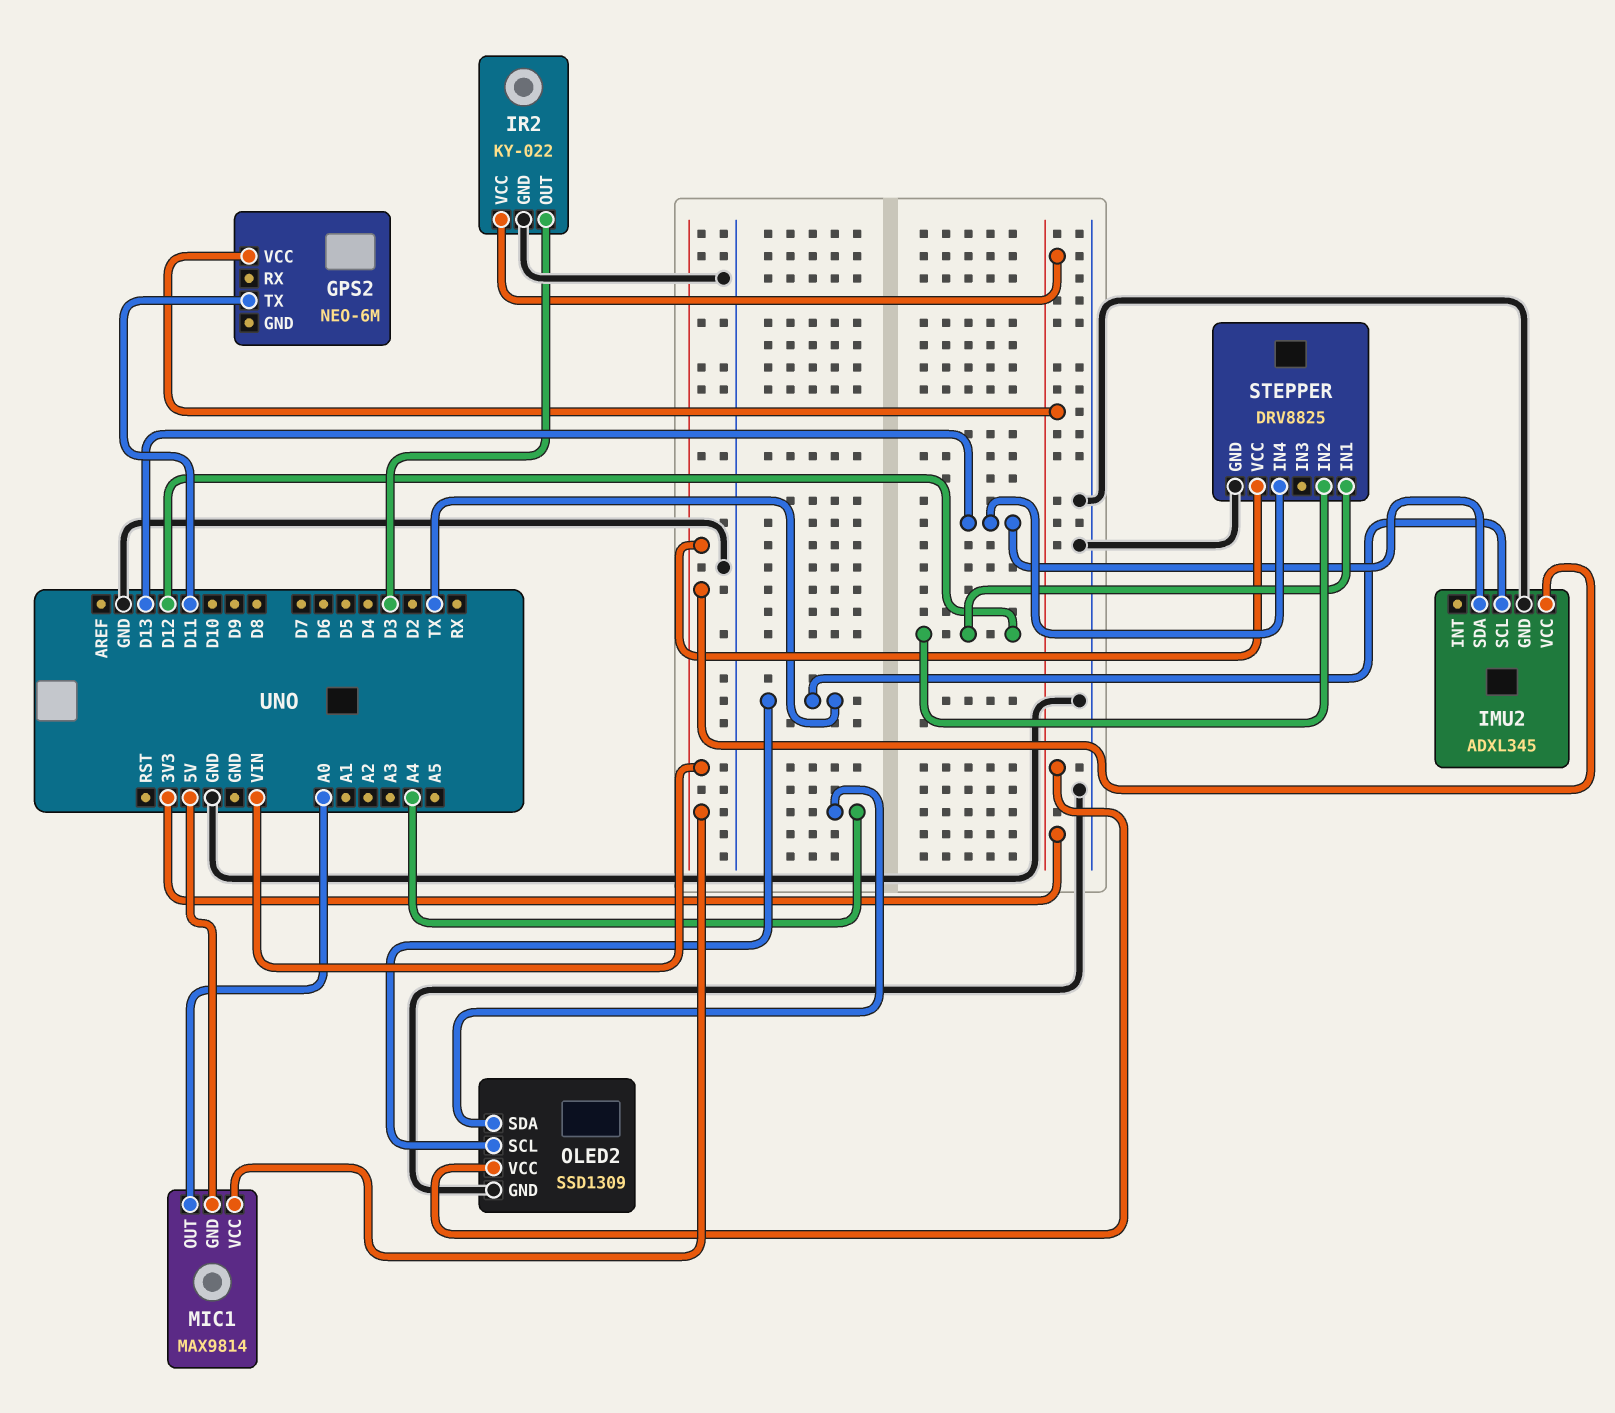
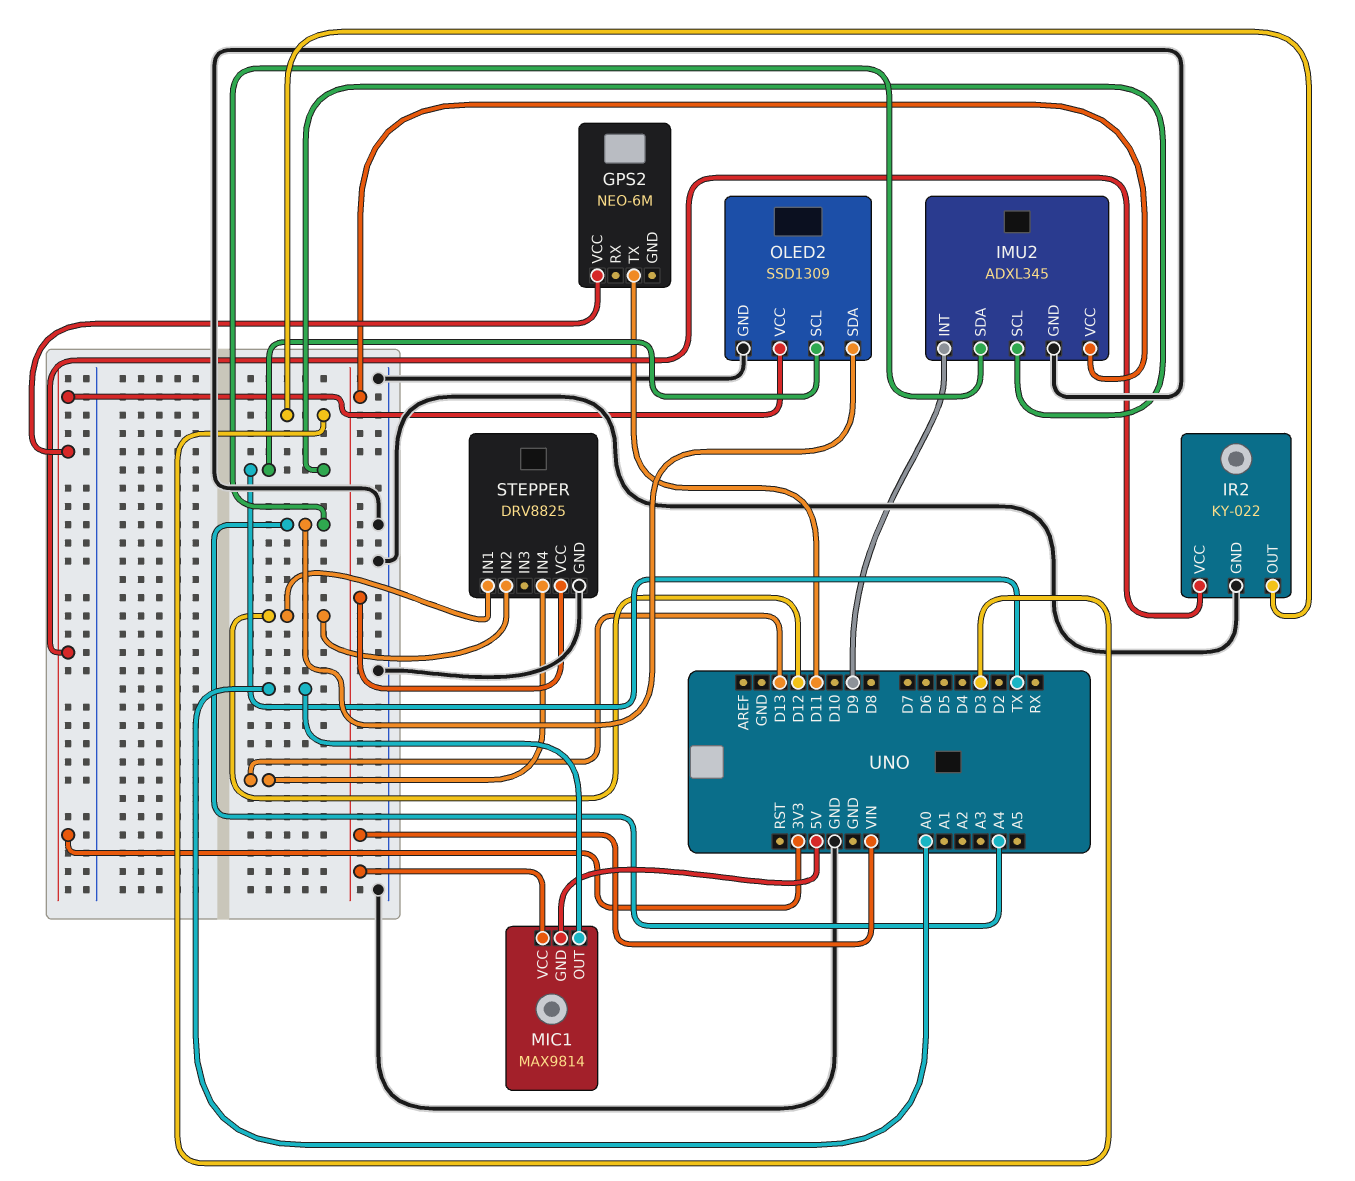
IMU2 pin INT: none -> D9
IMU2 pin SDA: D13 -> A4

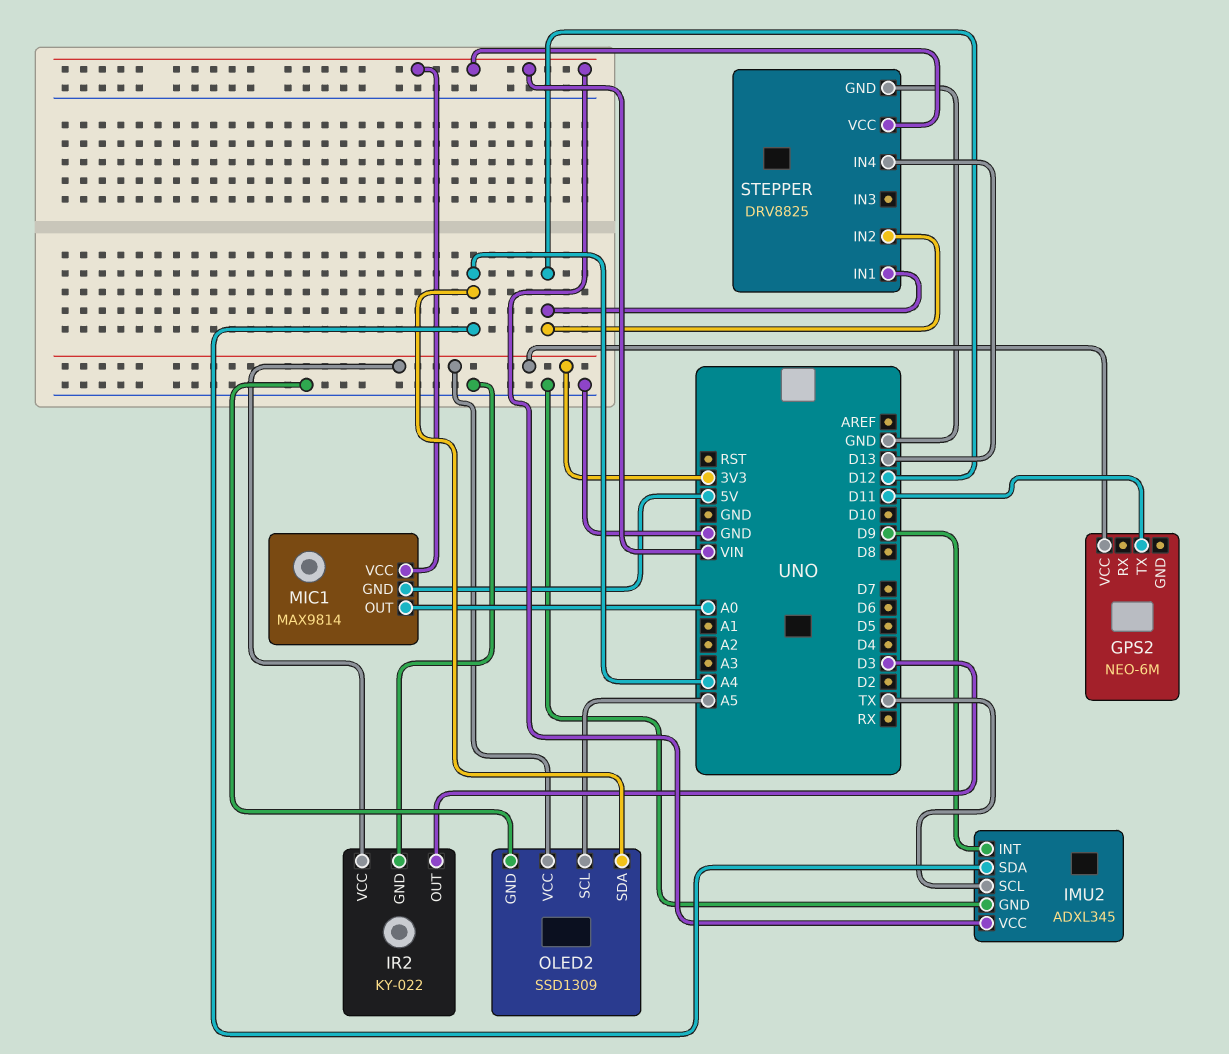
OLED2 pin SCL: TX -> A5

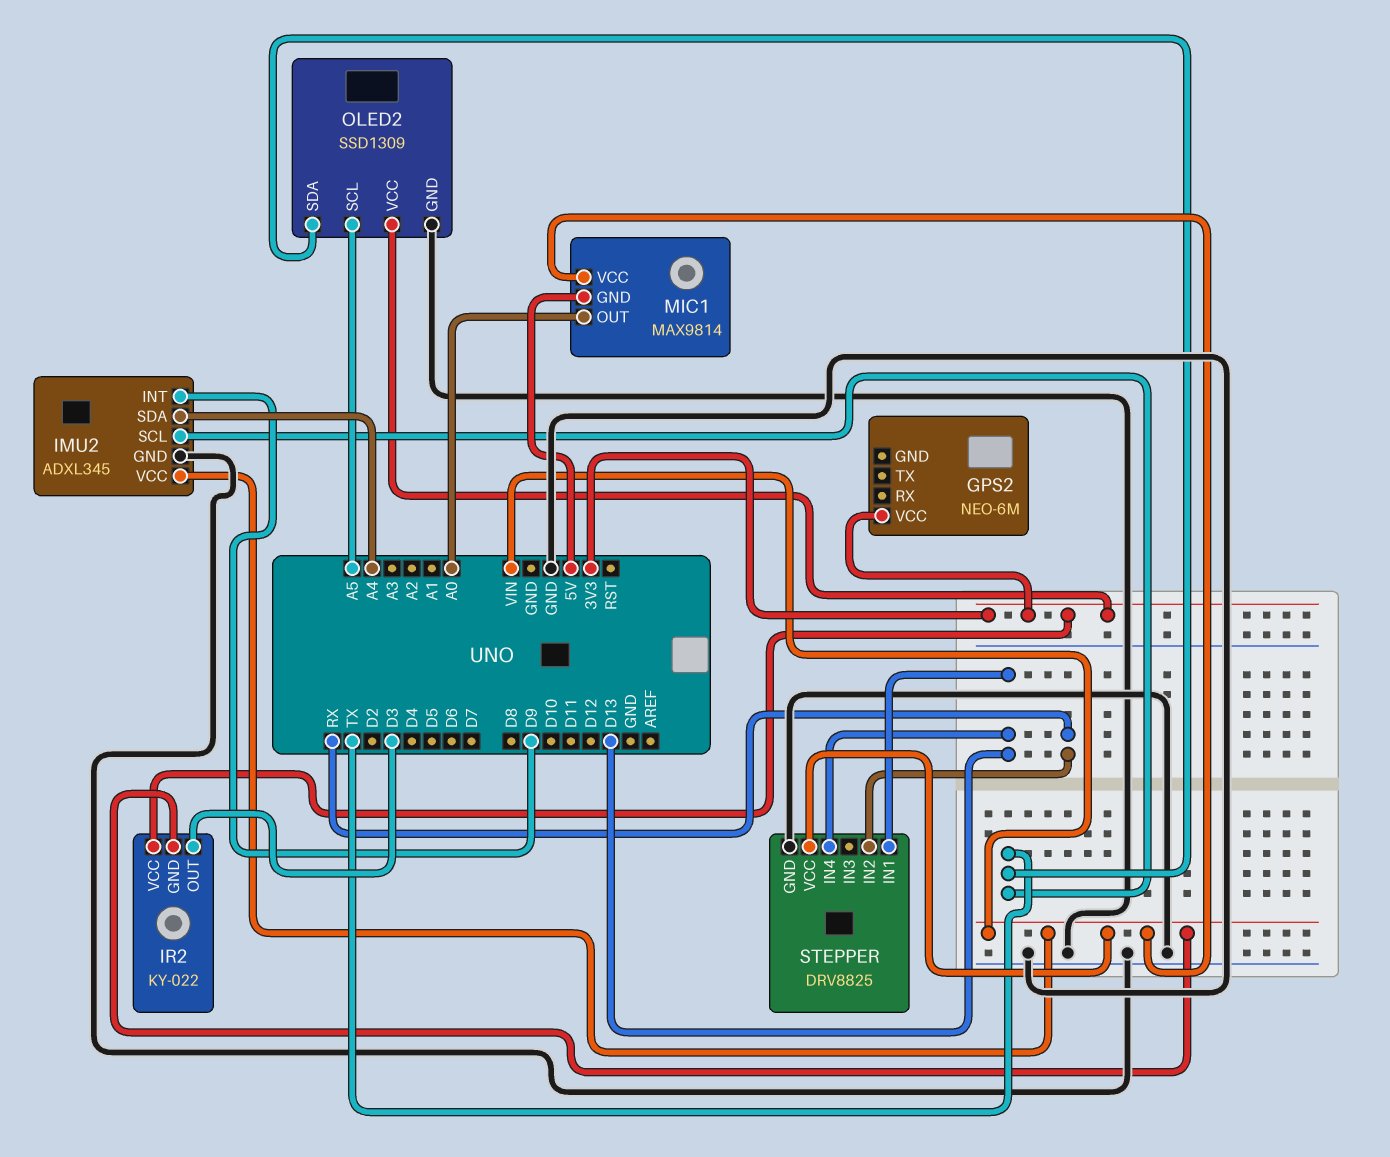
GPS2 pin TX: D11 -> none
IR2 pin GND: GND -> VIN
OLED2 pin SDA: A4 -> TX
STEPPER pin IN1: D12 -> D13
STEPPER pin IN2: D12 -> RX

